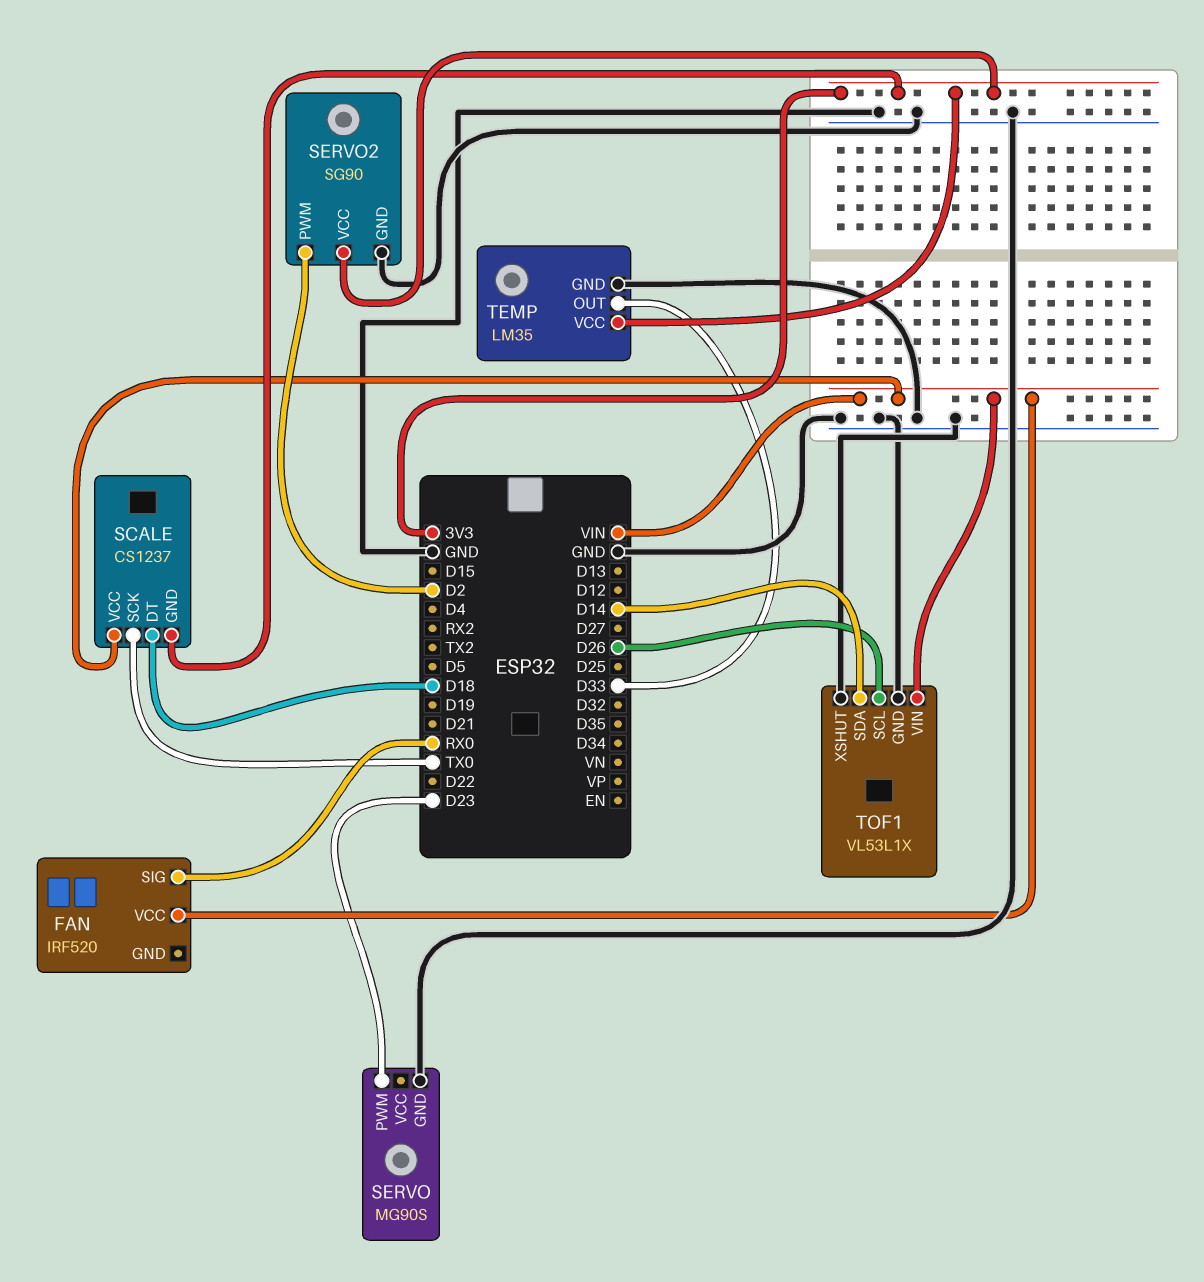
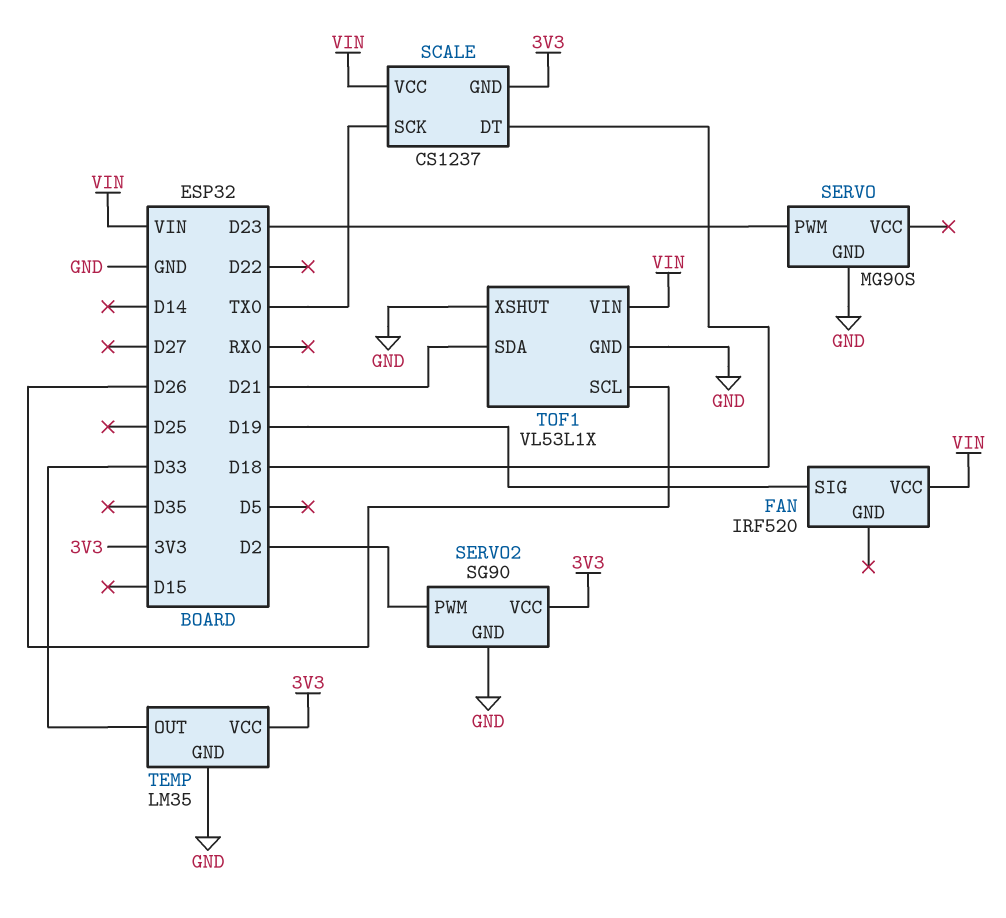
FAN pin SIG: RX0 -> D19
TOF1 pin SDA: D14 -> D21

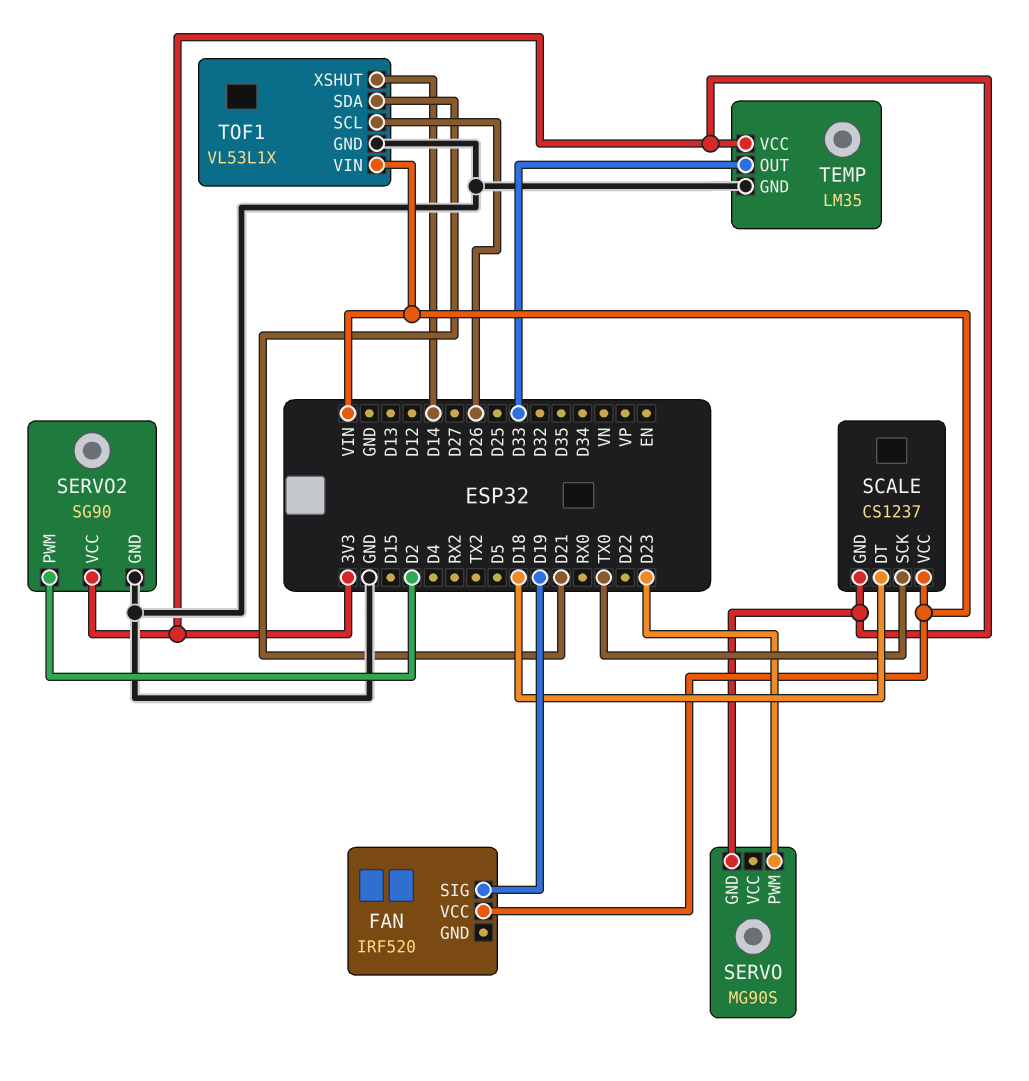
SERVO pin GND: GND -> 3V3
TOF1 pin XSHUT: GND -> D14

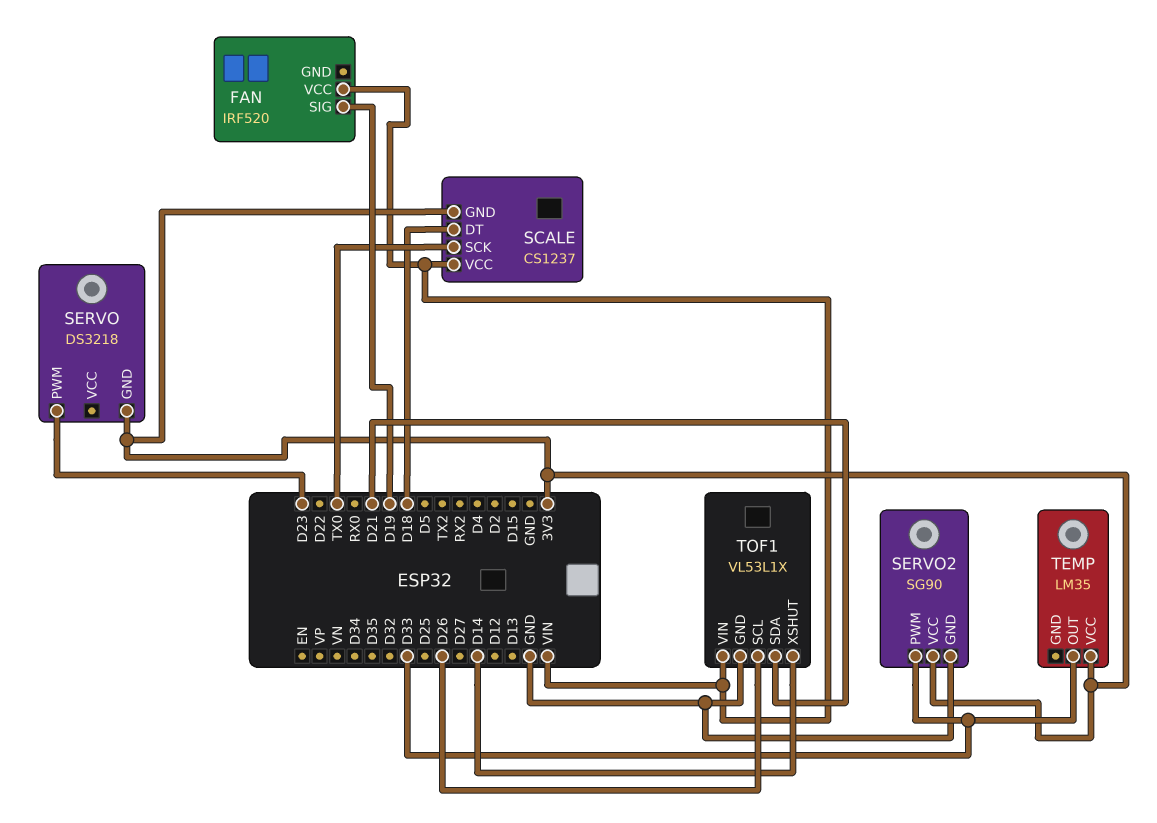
SERVO: MG90S -> DS3218
SERVO2 pin PWM: D2 -> D33
TEMP pin GND: GND -> none

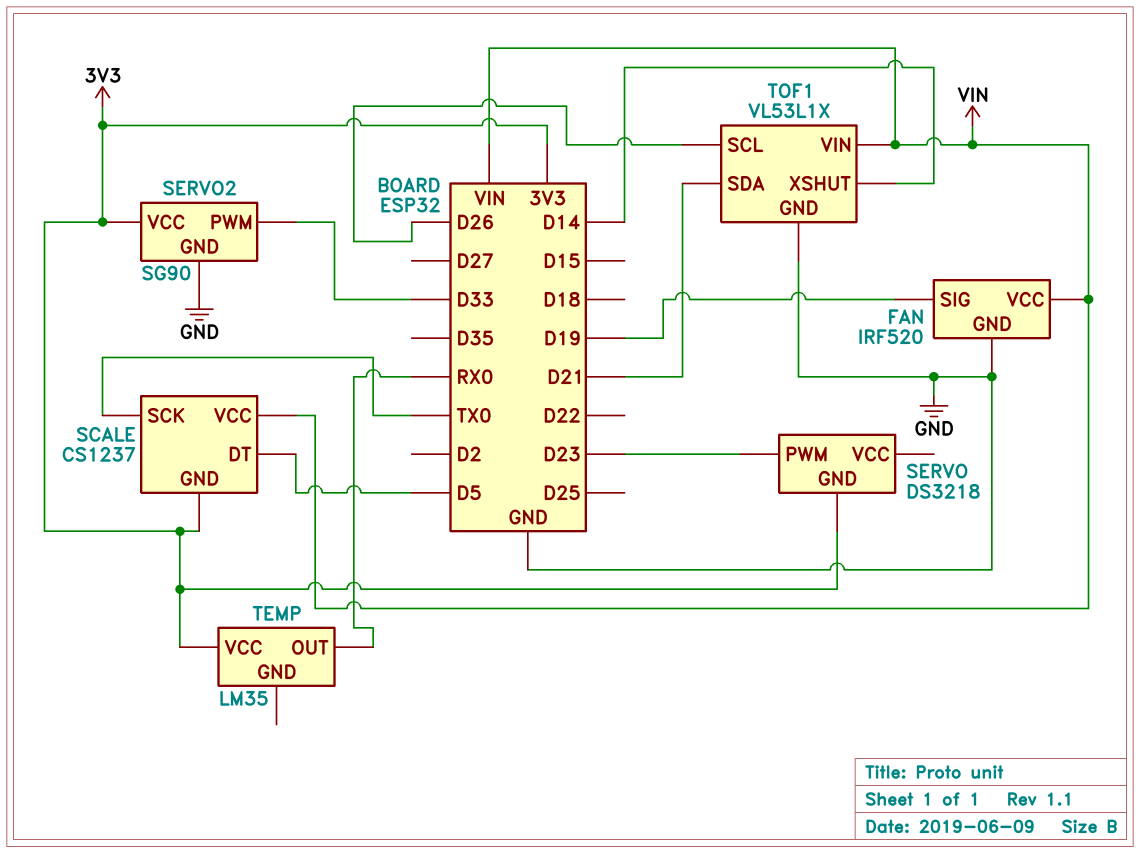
FAN pin GND: none -> GND
SCALE pin DT: D18 -> D5
TEMP pin OUT: D33 -> RX0

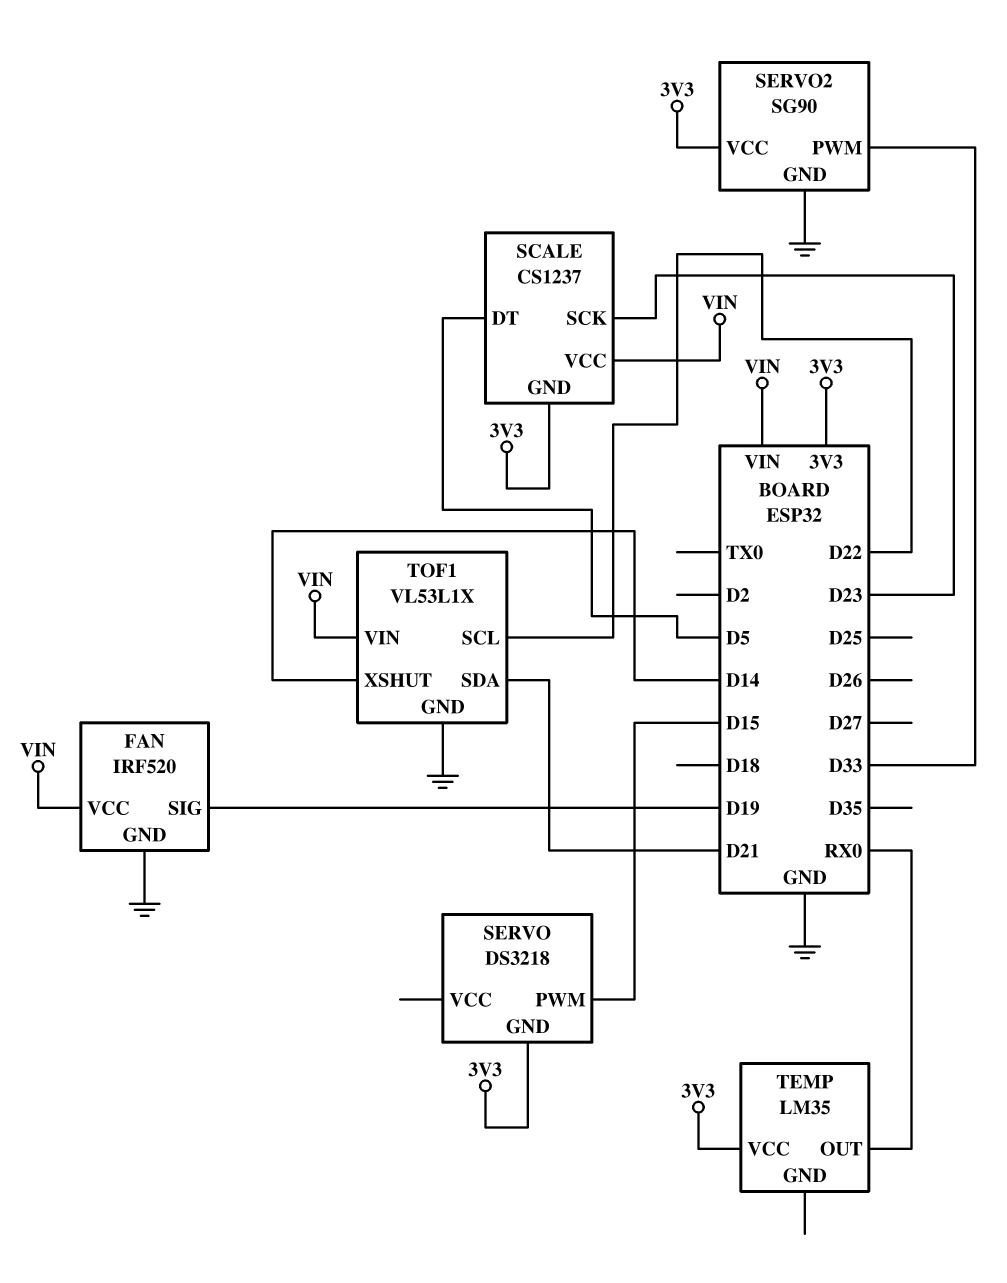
SCALE pin SCK: TX0 -> D23
SERVO pin PWM: D23 -> D15
TOF1 pin SCL: D26 -> D22

